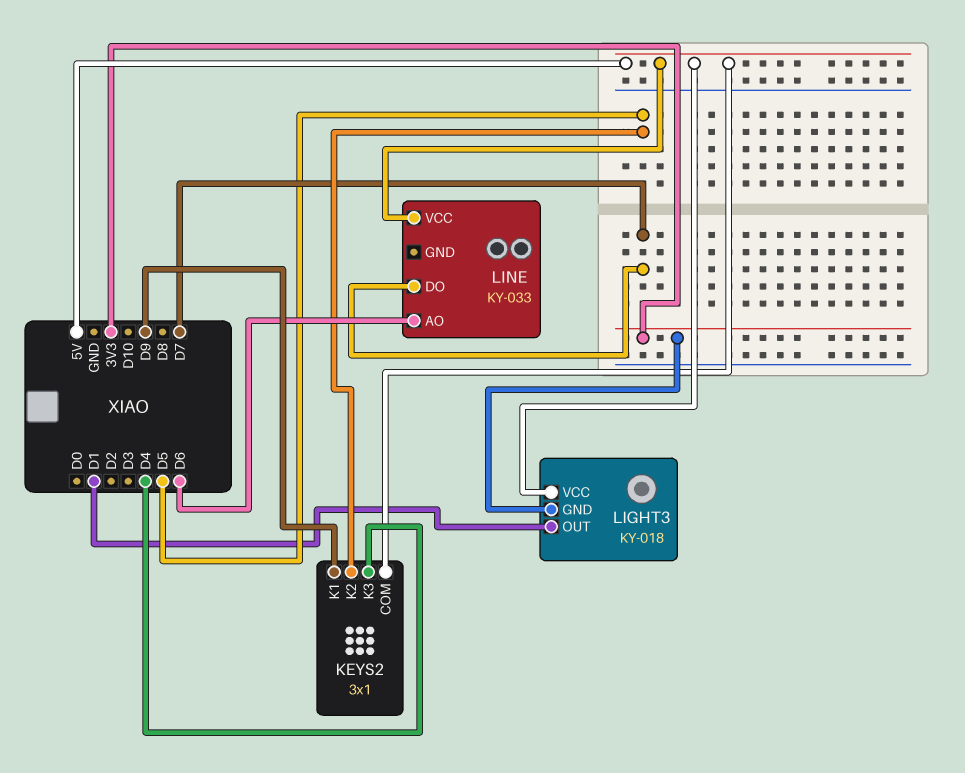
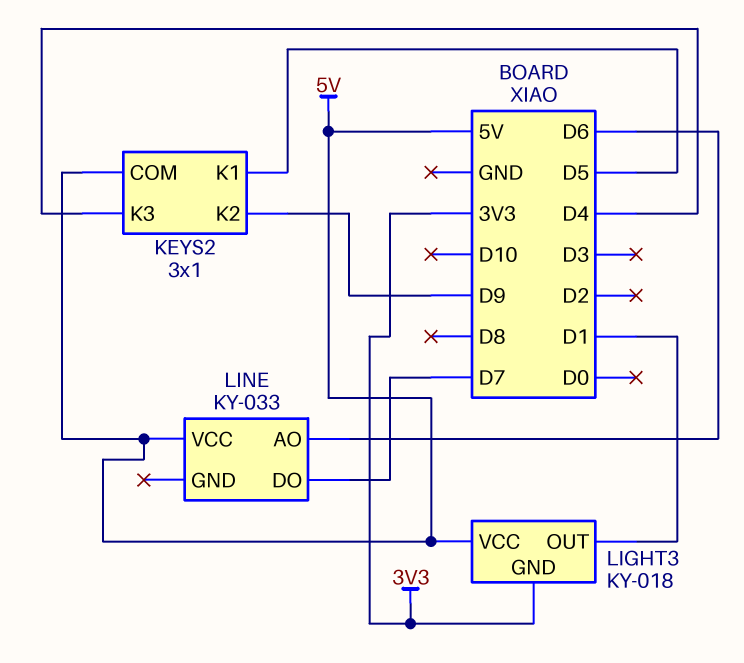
KEYS2 pin K1: D9 -> D5
KEYS2 pin K2: D5 -> D9

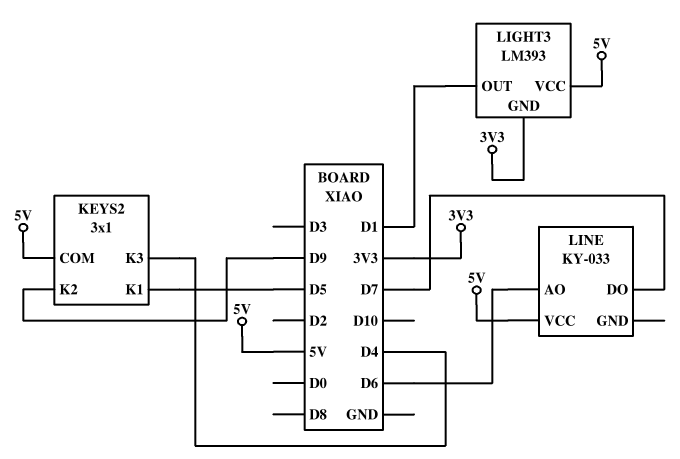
LIGHT3: KY-018 -> LM393

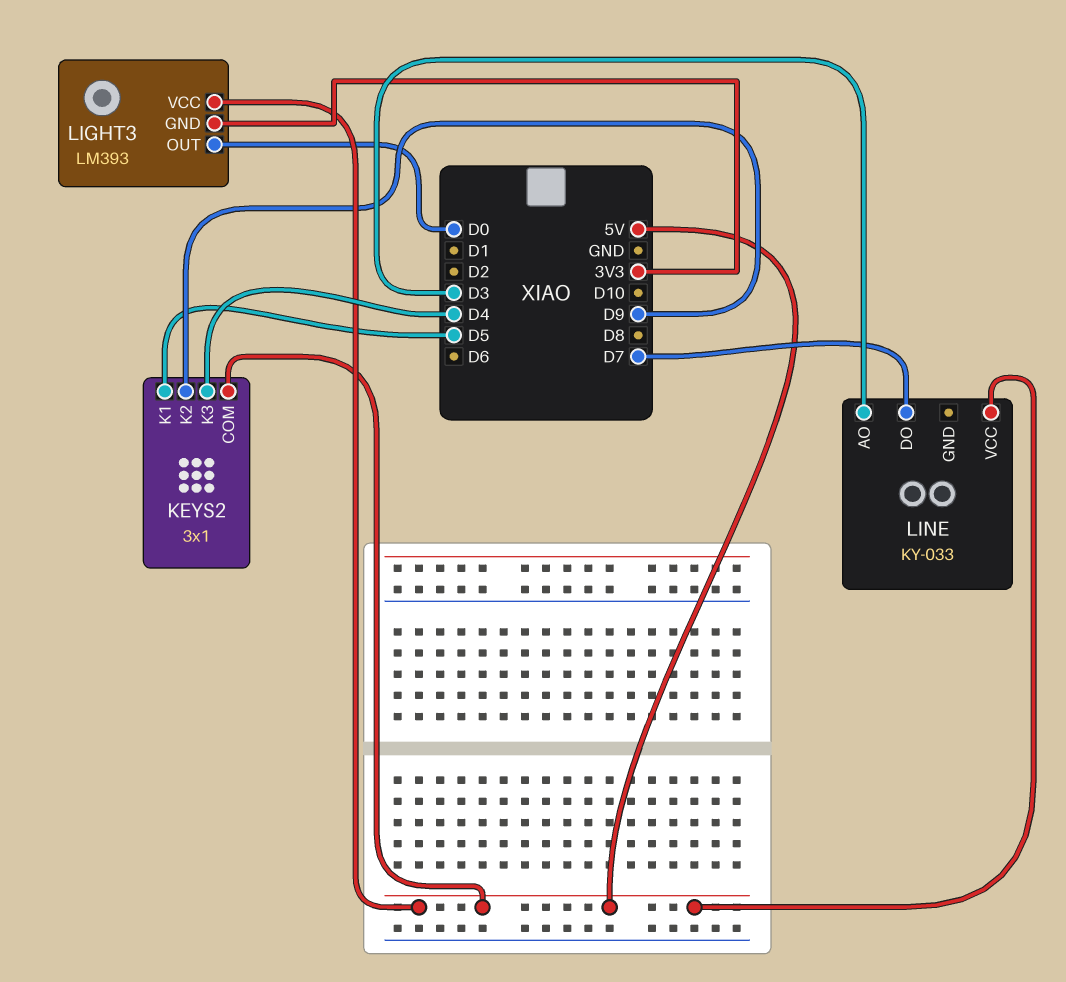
LIGHT3 pin OUT: D1 -> D0
LINE pin AO: D6 -> D3

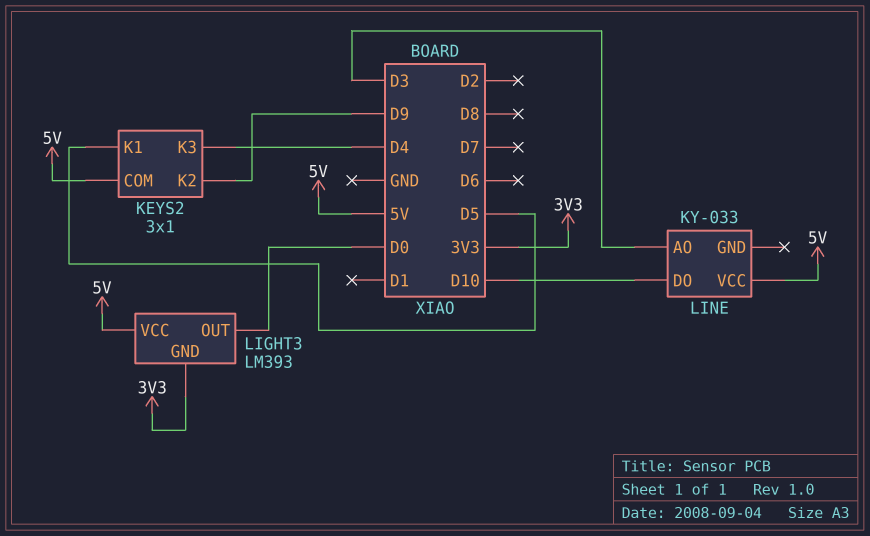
LINE pin DO: D7 -> D10

